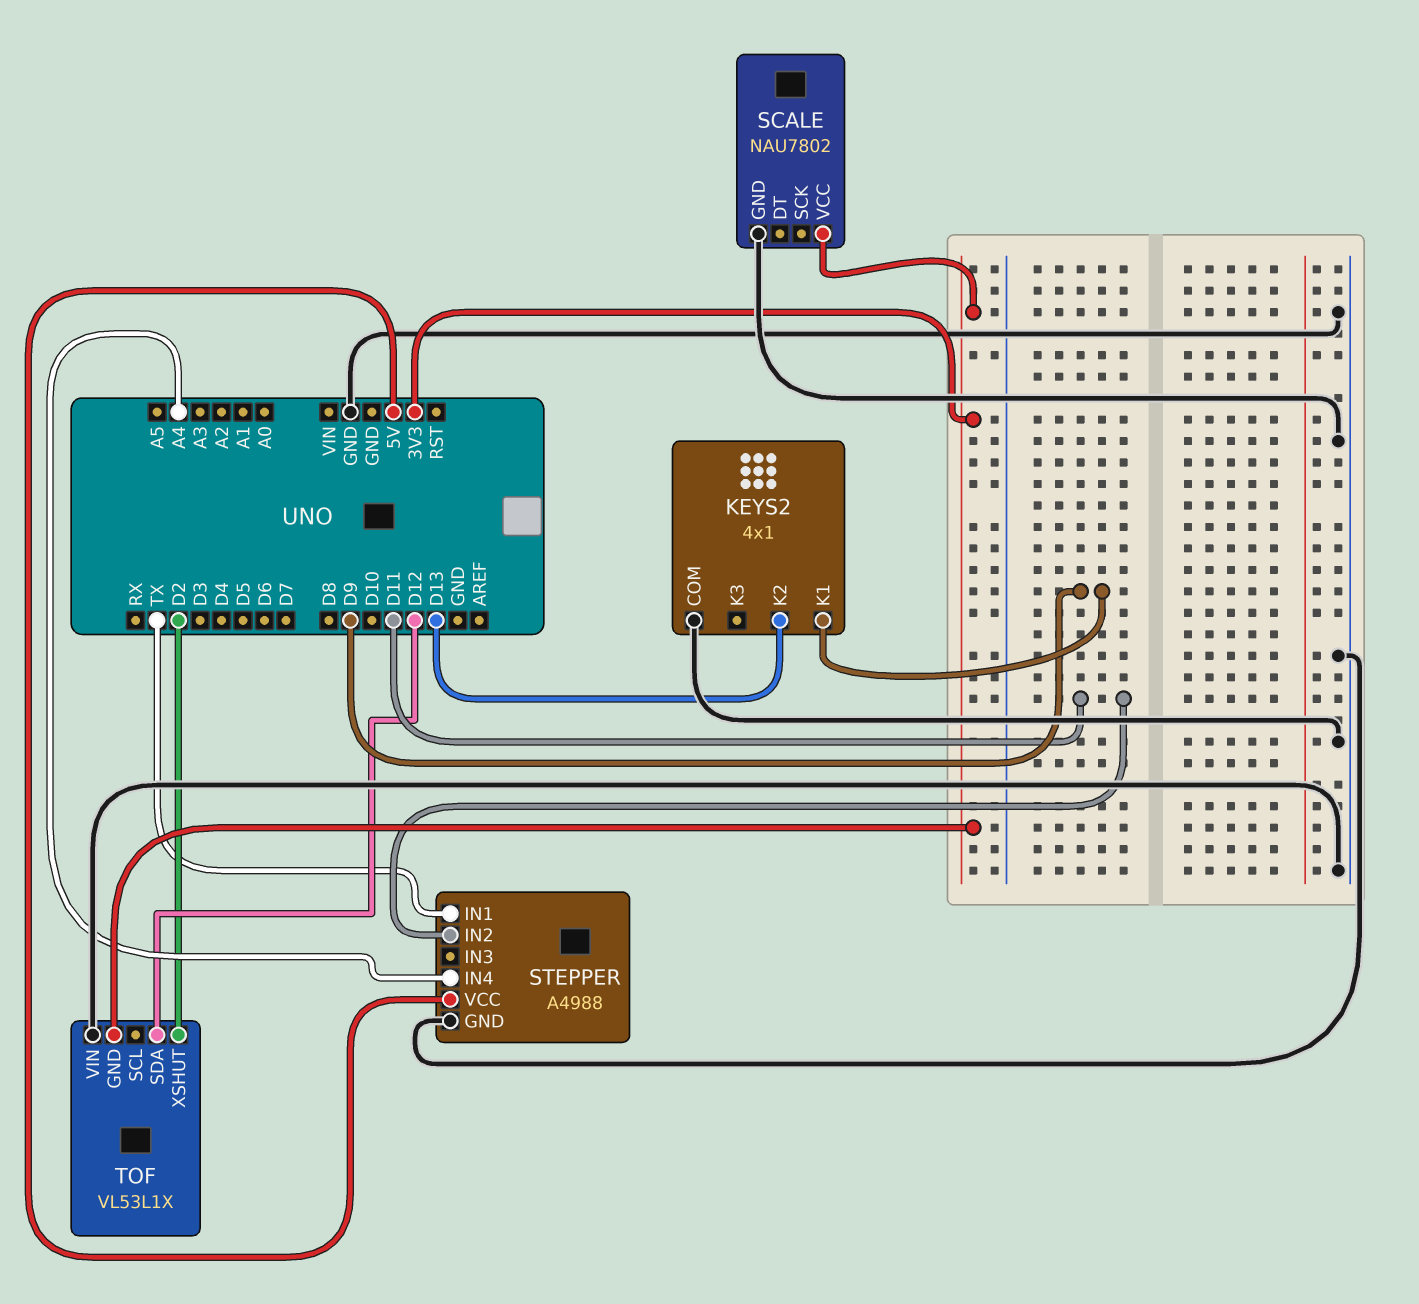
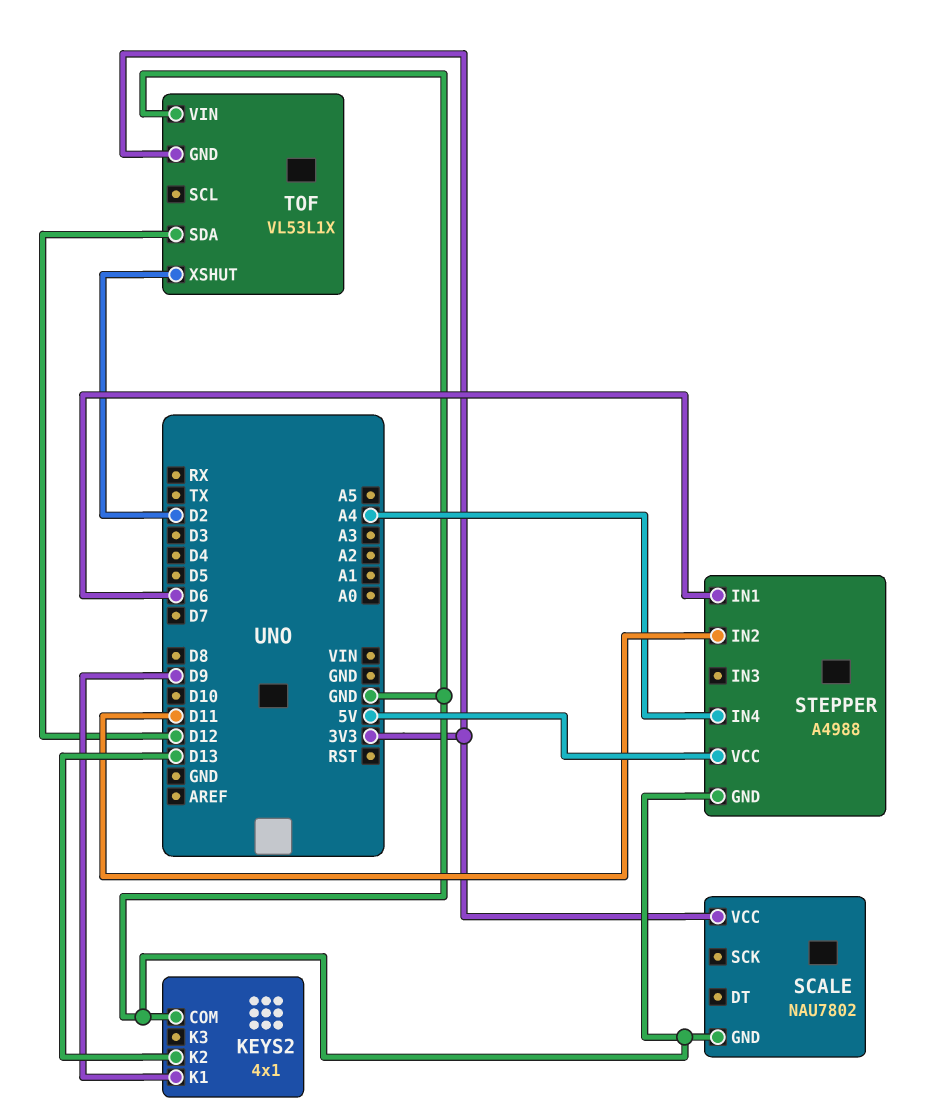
STEPPER pin IN1: TX -> D6

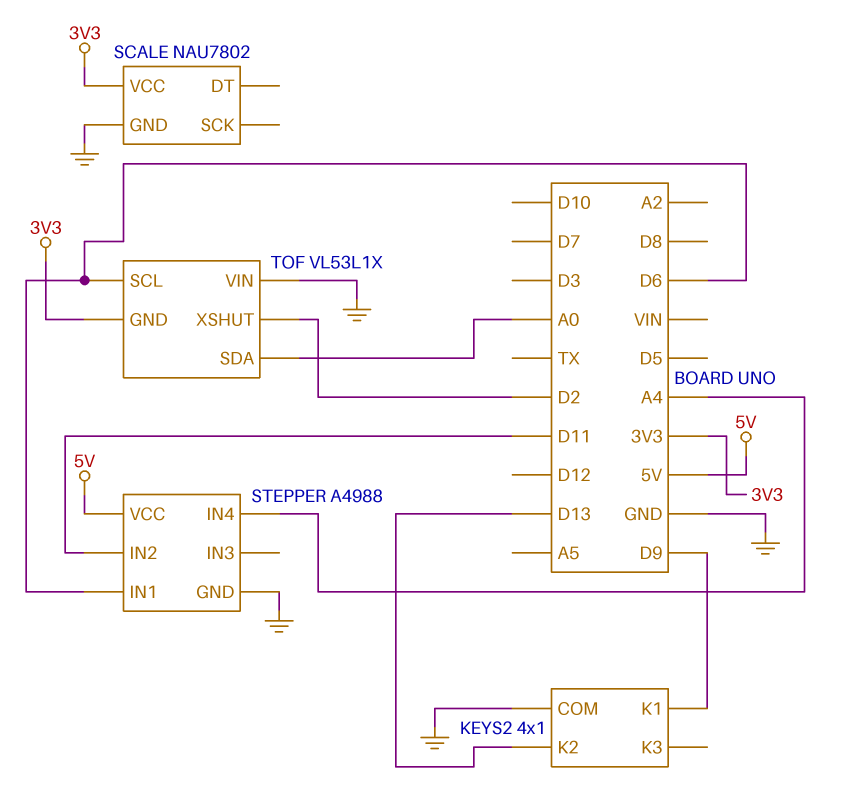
TOF pin SCL: none -> D6
TOF pin SDA: D12 -> A0

